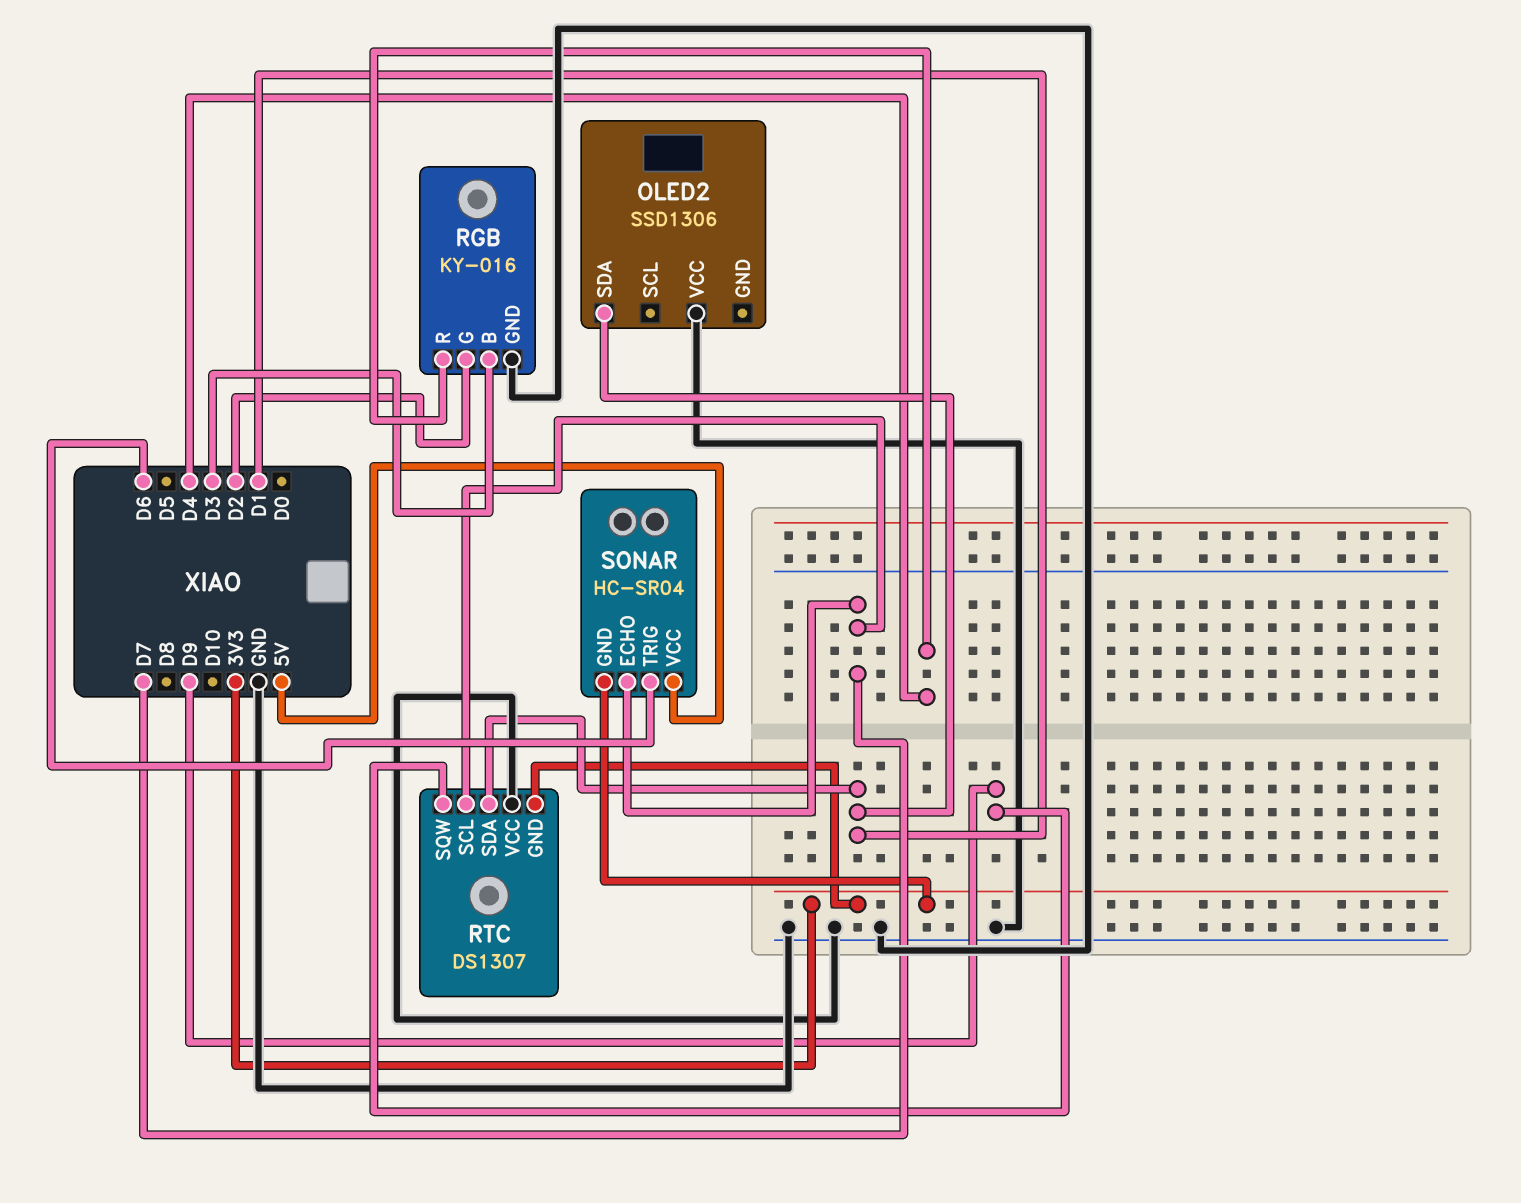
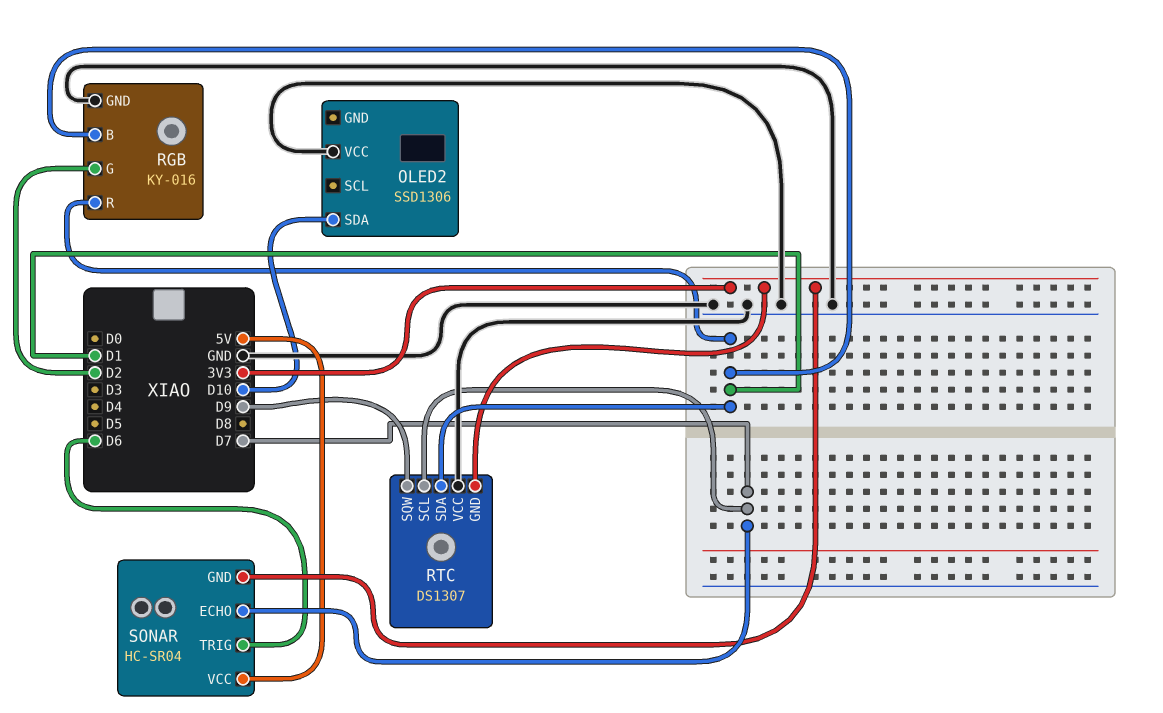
OLED2 pin SDA: D1 -> D10
RGB pin B: D3 -> D1
RGB pin R: D4 -> D1

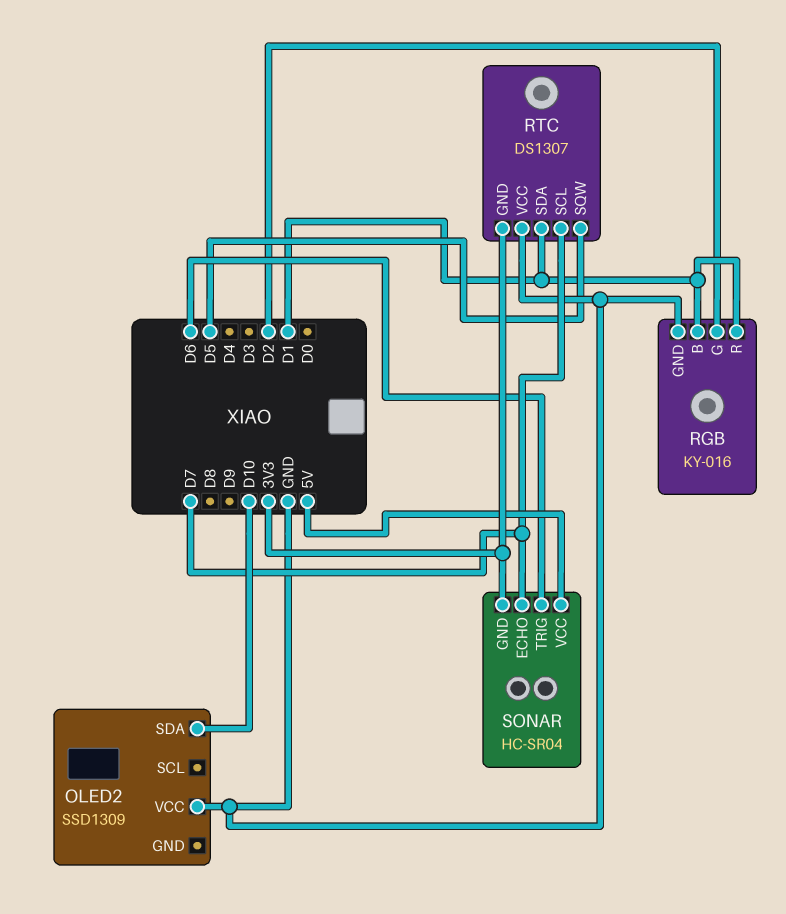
OLED2: SSD1306 -> SSD1309
RTC pin SQW: D9 -> D5

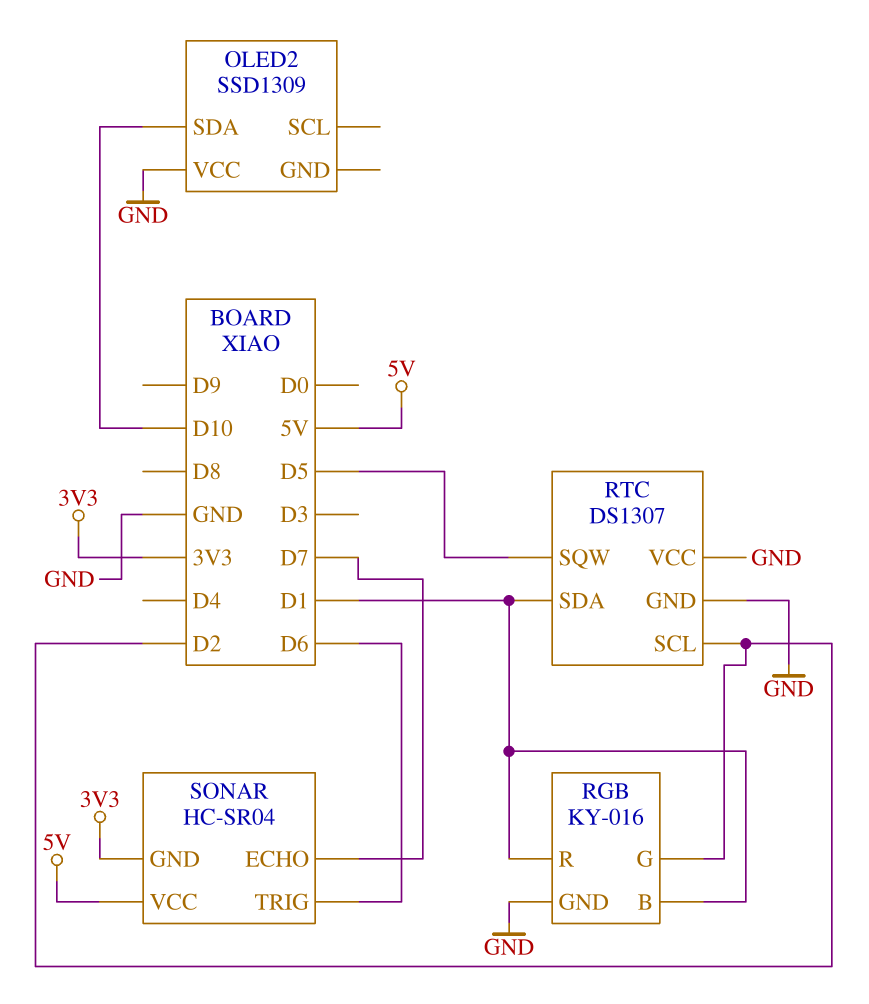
RTC pin GND: 3V3 -> GND
RTC pin SCL: D7 -> D2

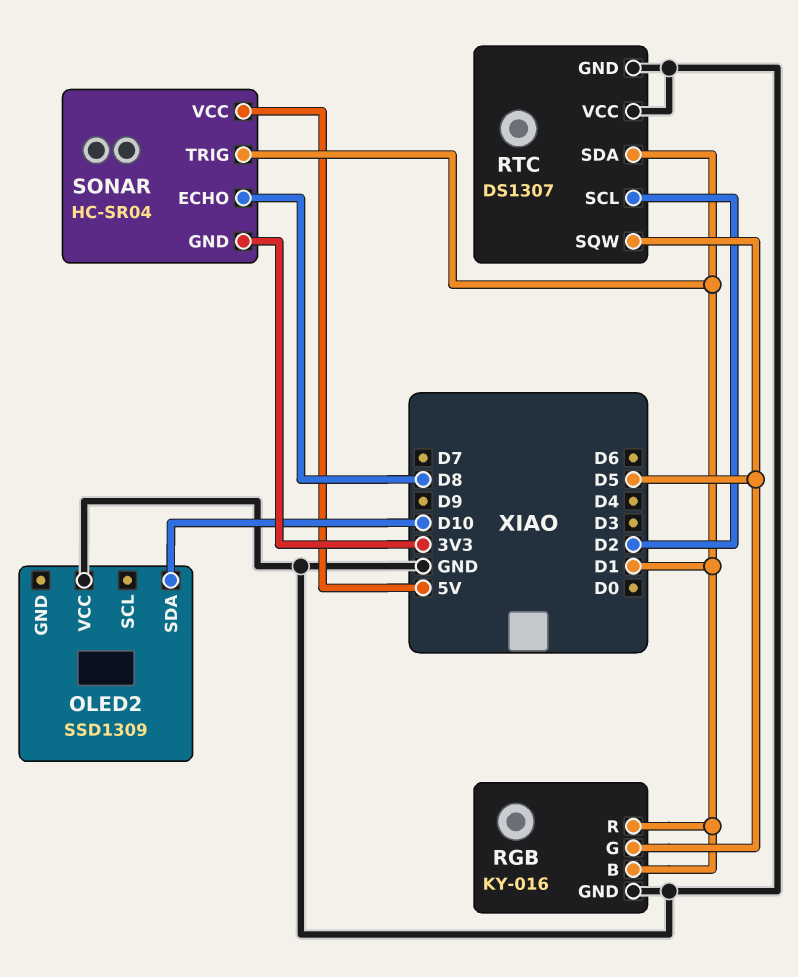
RGB pin G: D2 -> D5
SONAR pin ECHO: D7 -> D8
SONAR pin TRIG: D6 -> D1

